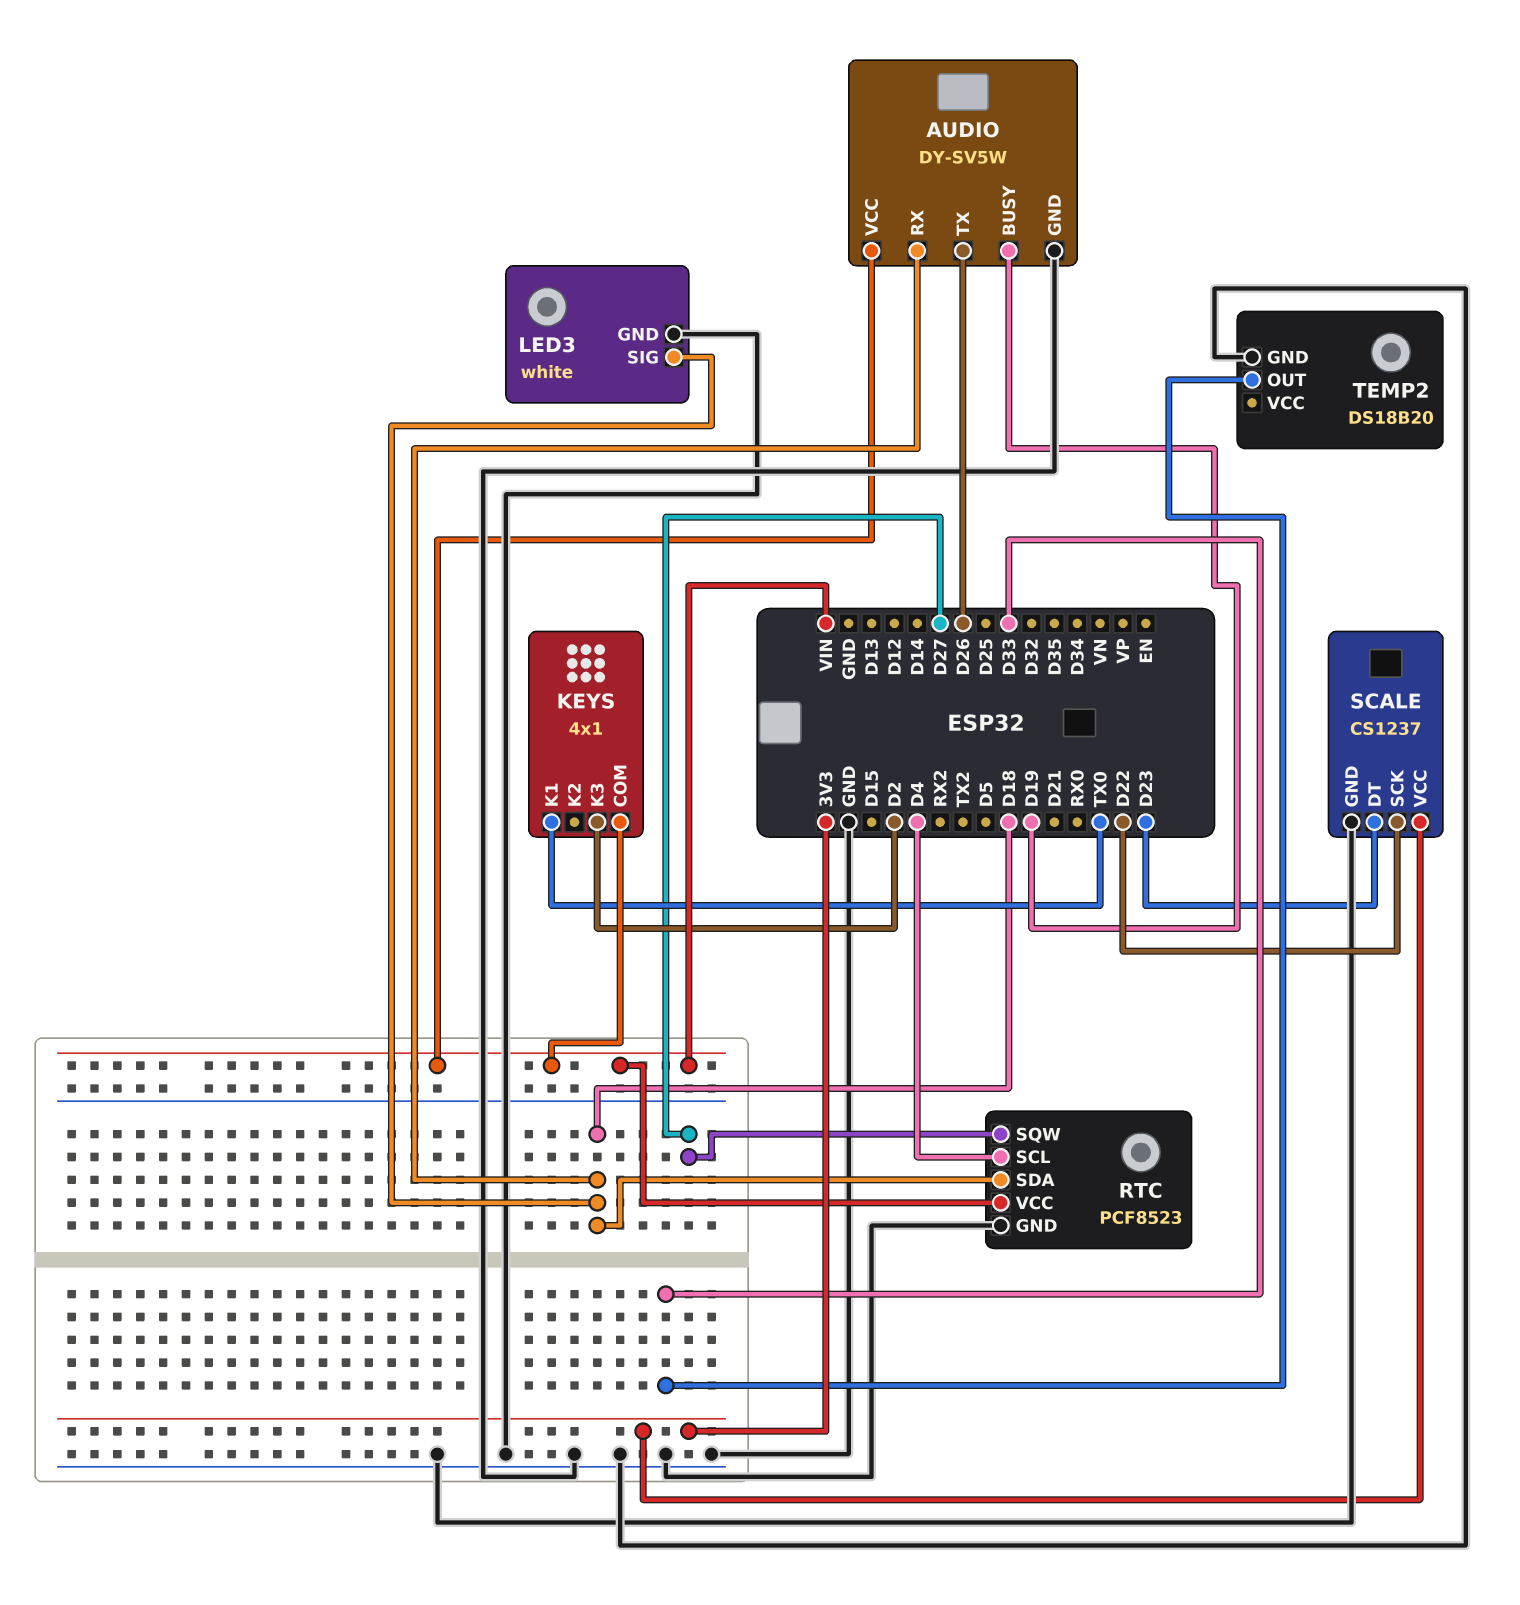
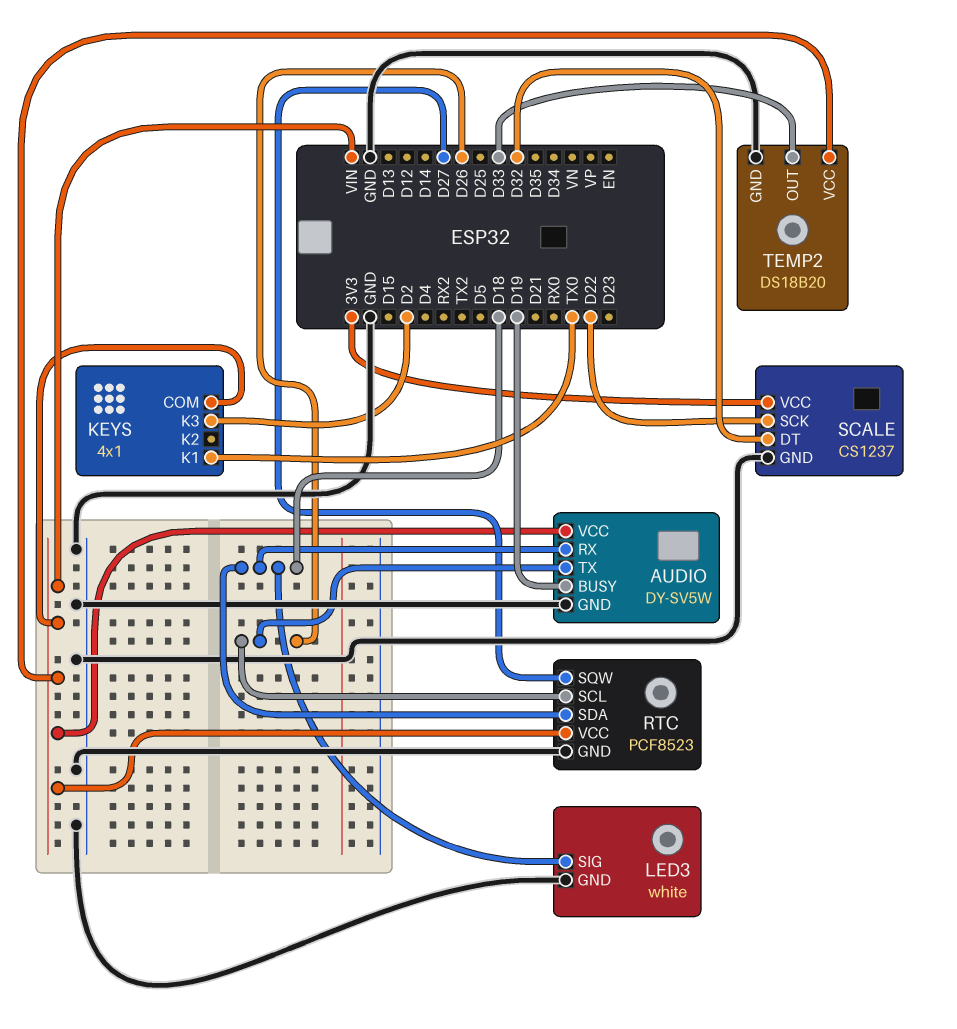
RTC pin SCL: D4 -> D26
SCALE pin DT: D23 -> D32
TEMP2 pin VCC: none -> VIN

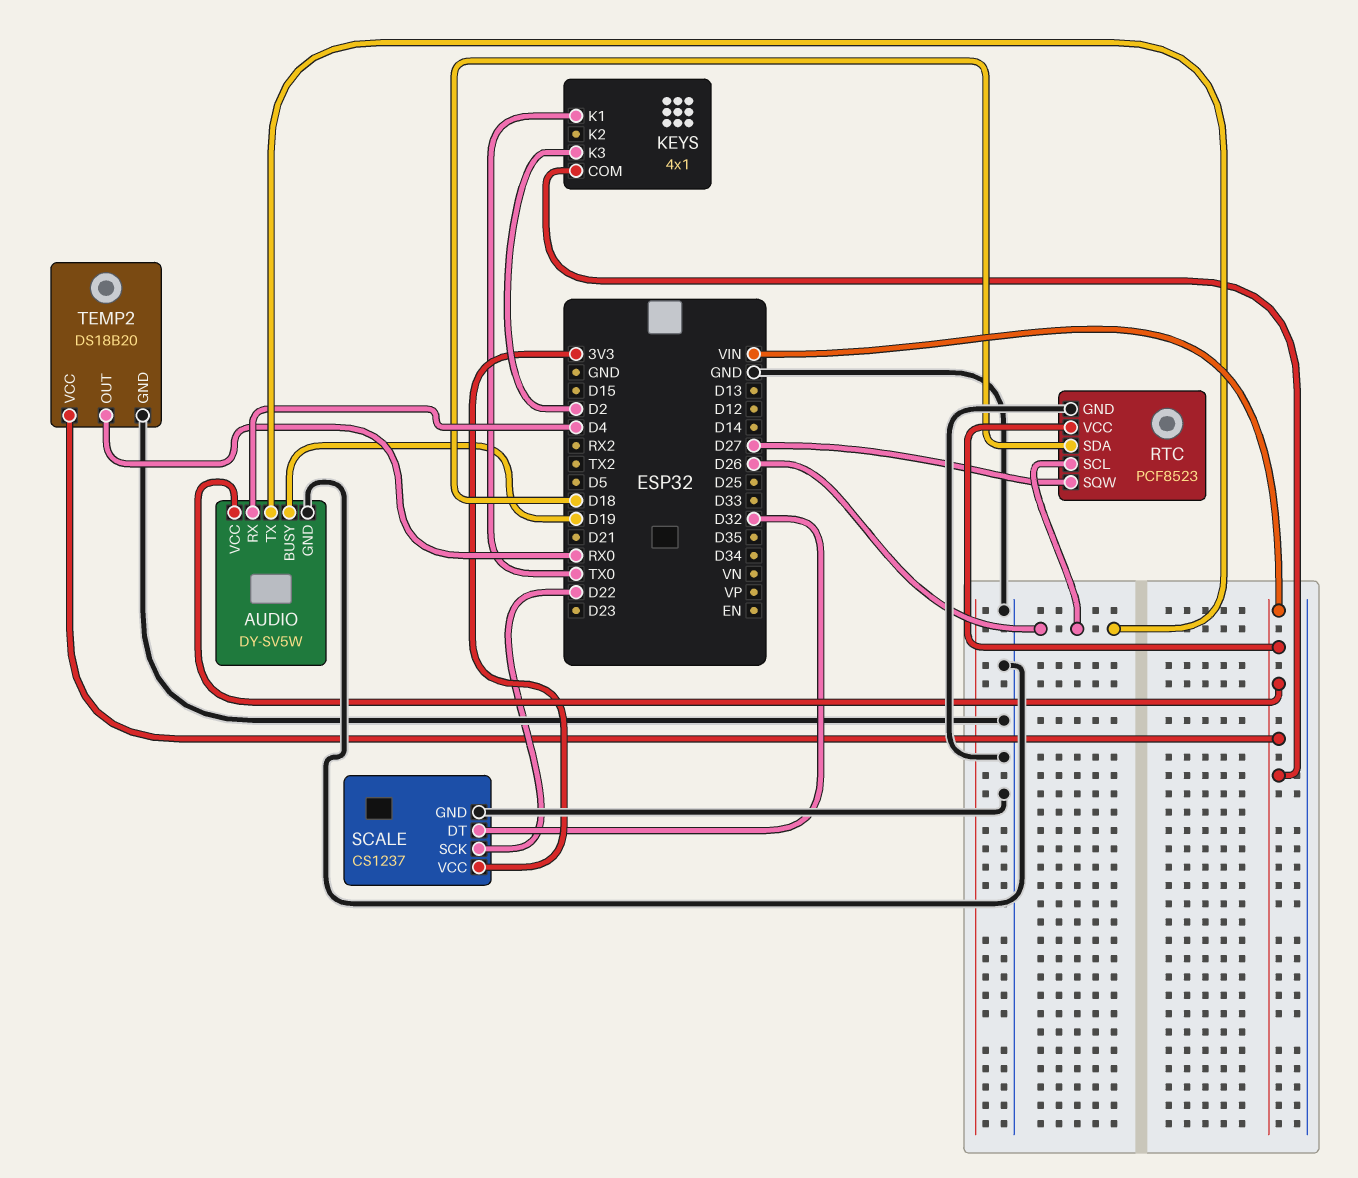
AUDIO pin RX: D18 -> D4
LED3: white -> none
LED3 pin GND: GND -> none
LED3 pin SIG: D18 -> none
TEMP2 pin OUT: D33 -> RX0

